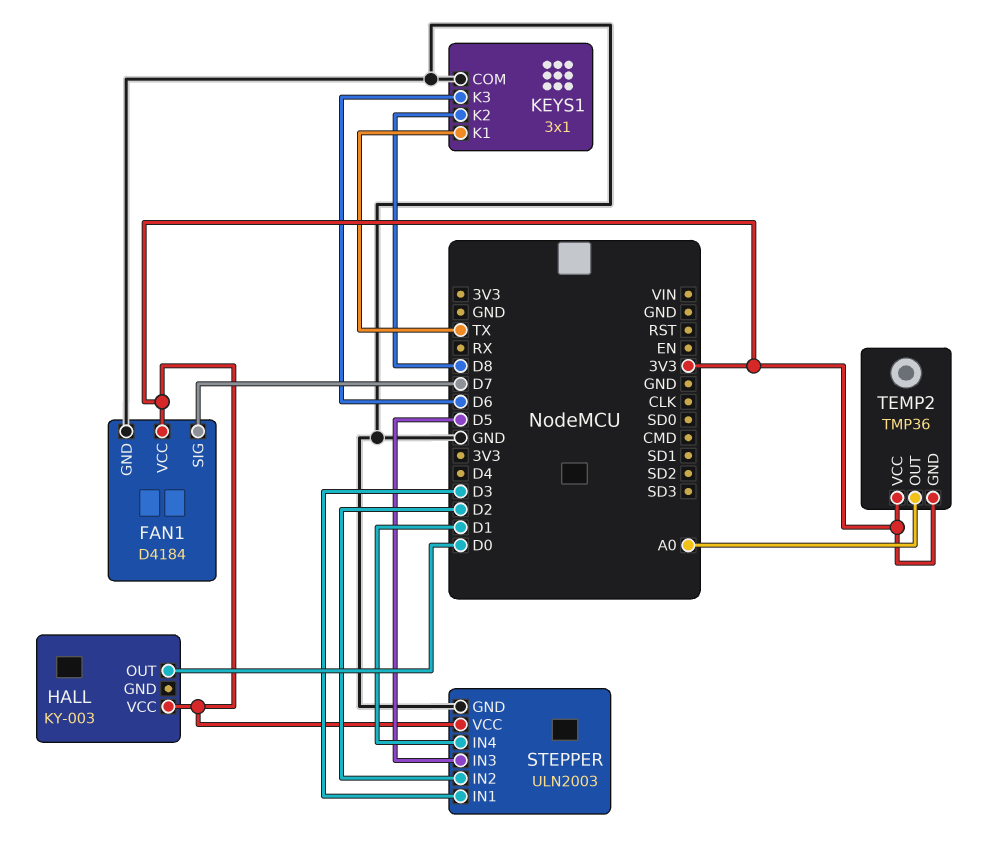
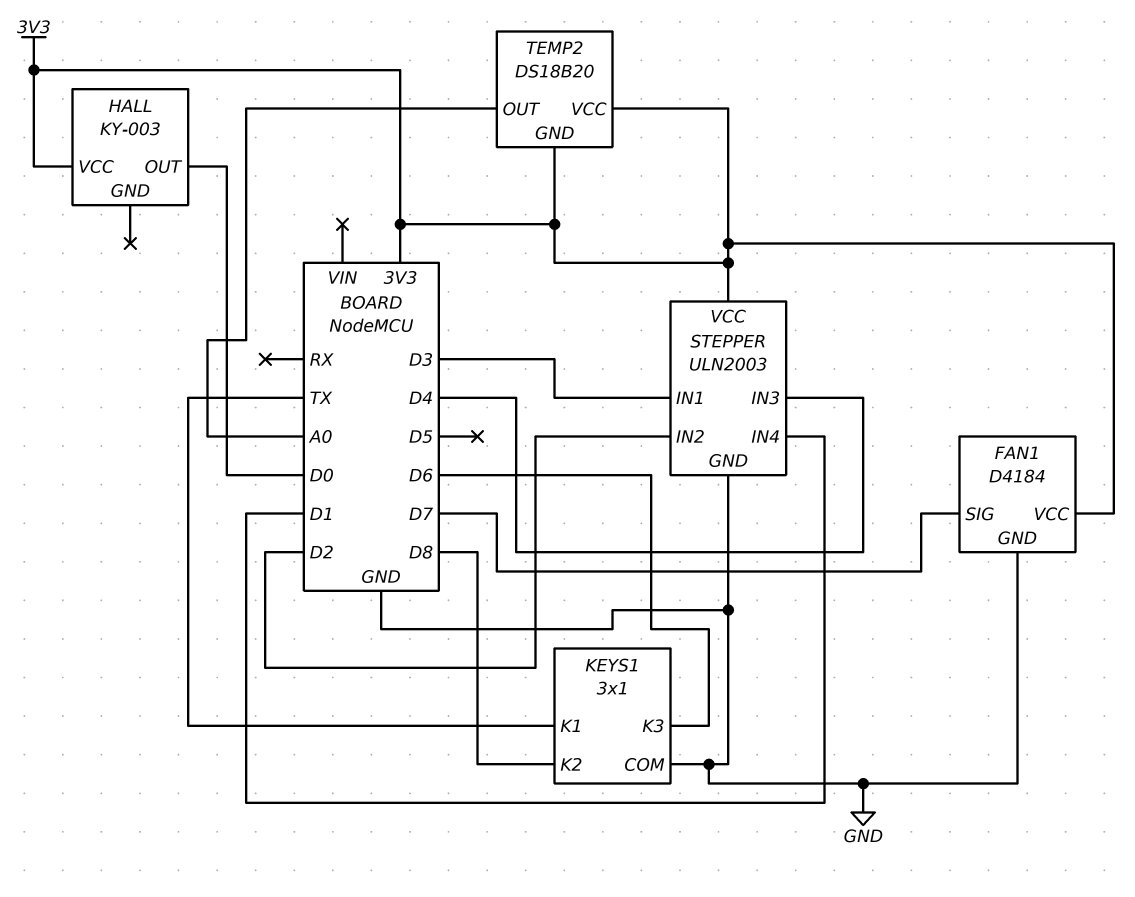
STEPPER pin IN3: D5 -> D4
TEMP2: TMP36 -> DS18B20

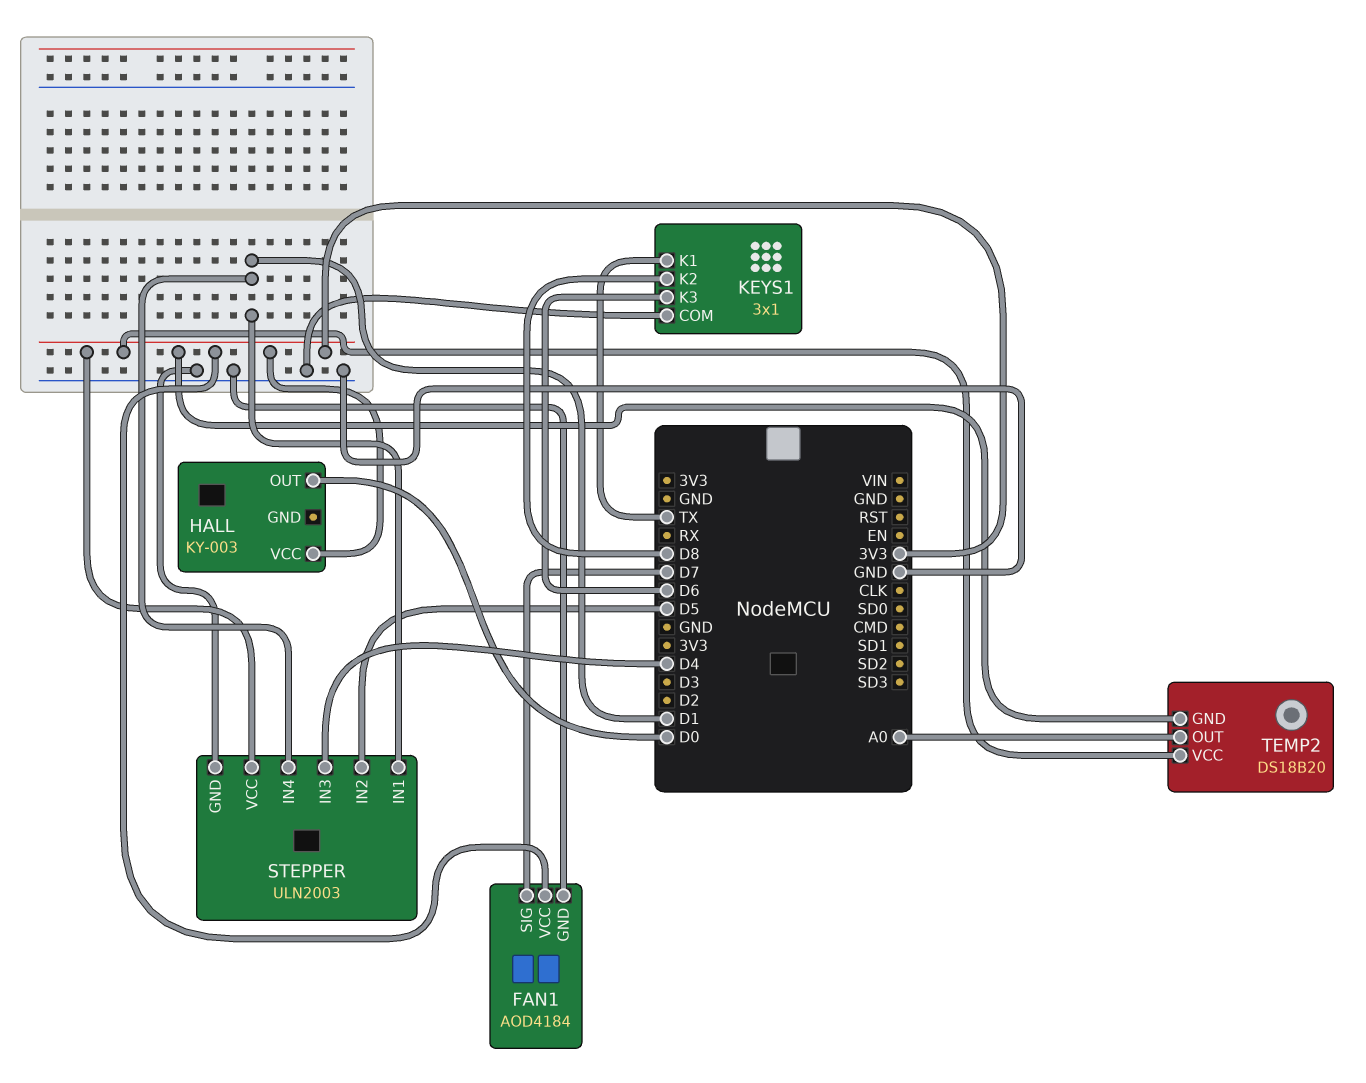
FAN1: D4184 -> AOD4184
STEPPER pin IN1: D3 -> D1
STEPPER pin IN2: D2 -> D5

